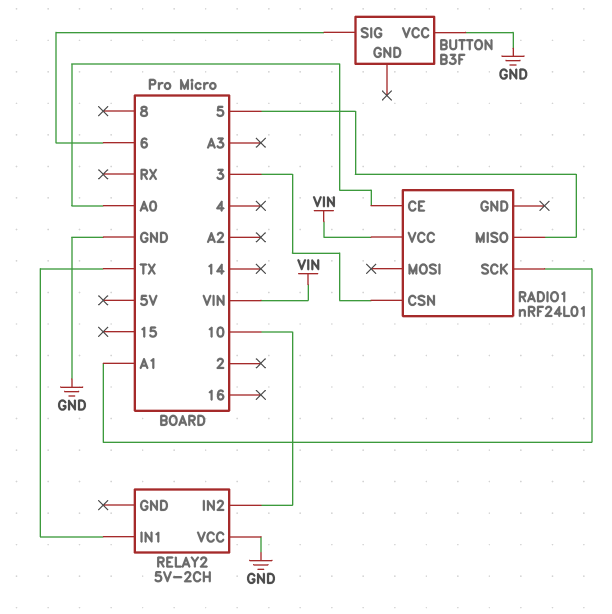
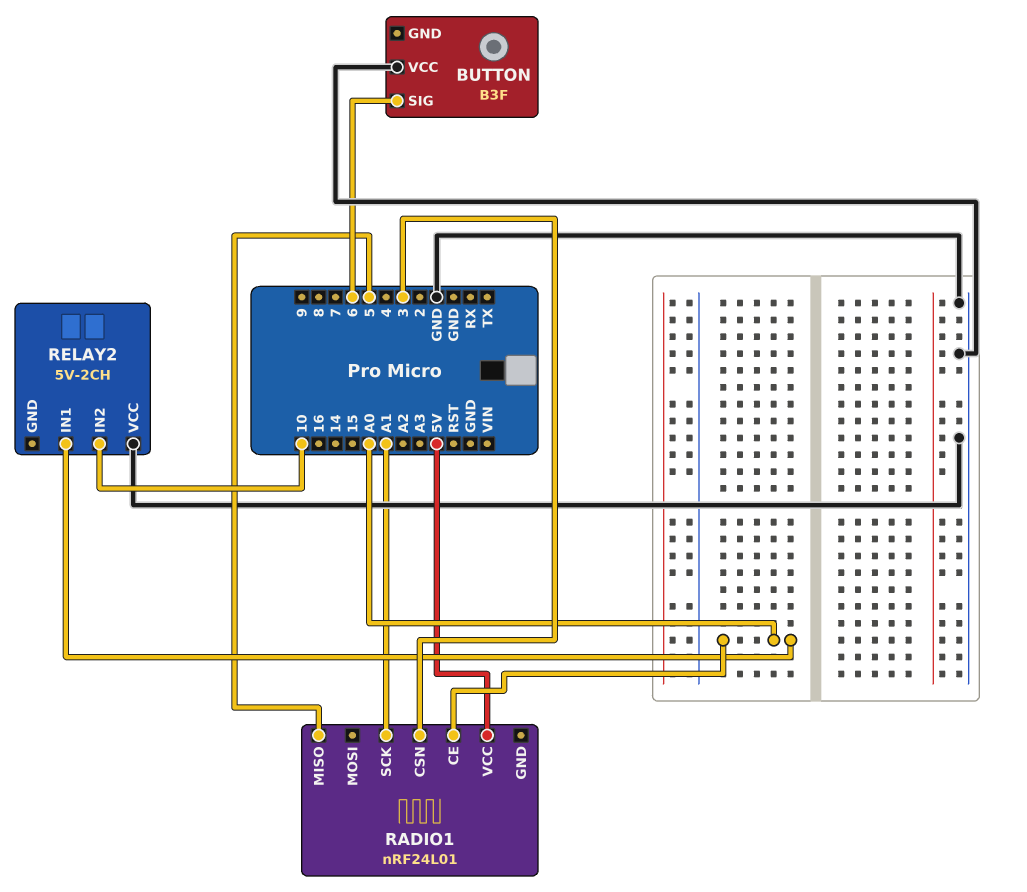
RADIO1 pin VCC: VIN -> 5V
RELAY2 pin IN1: TX -> A0

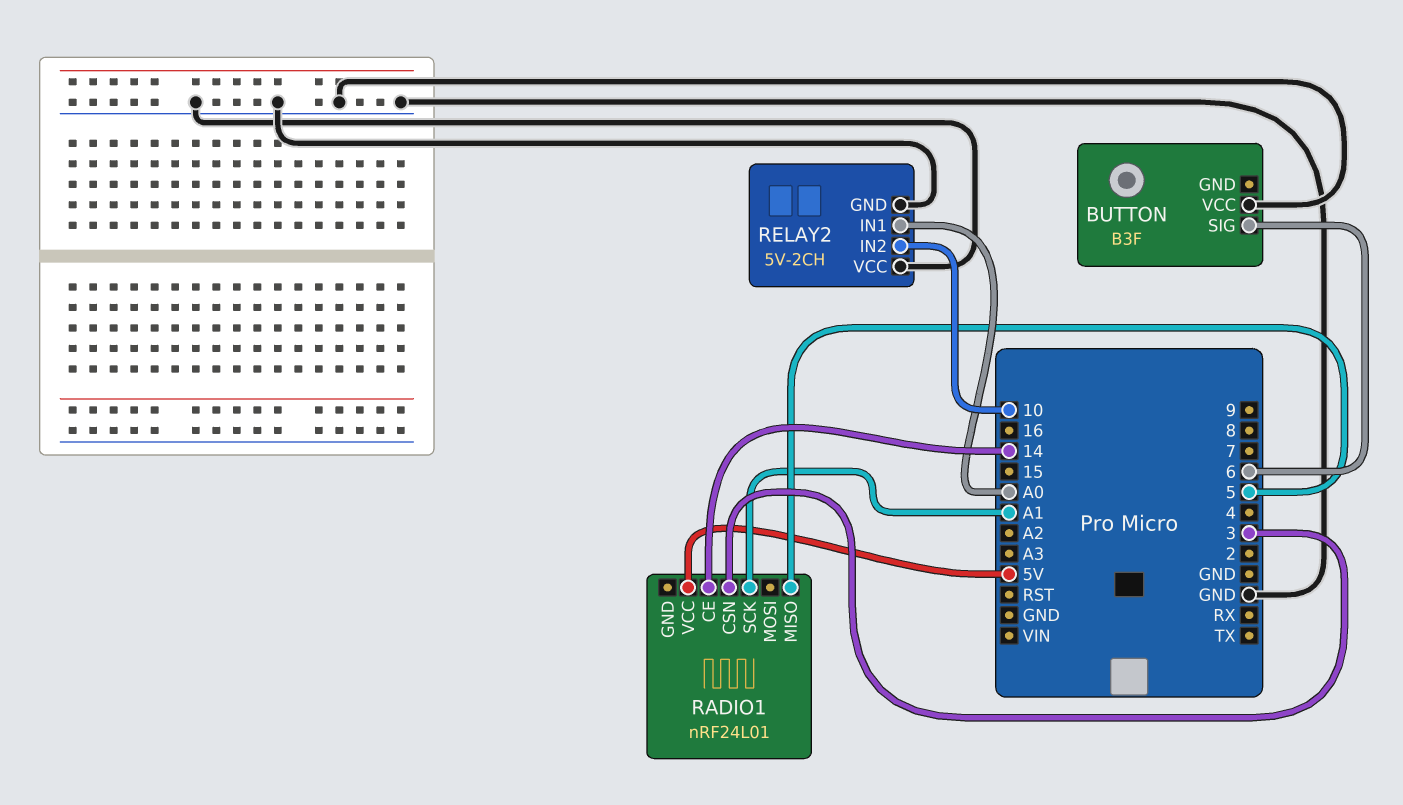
RADIO1 pin CE: A0 -> 14
RELAY2 pin GND: none -> GND

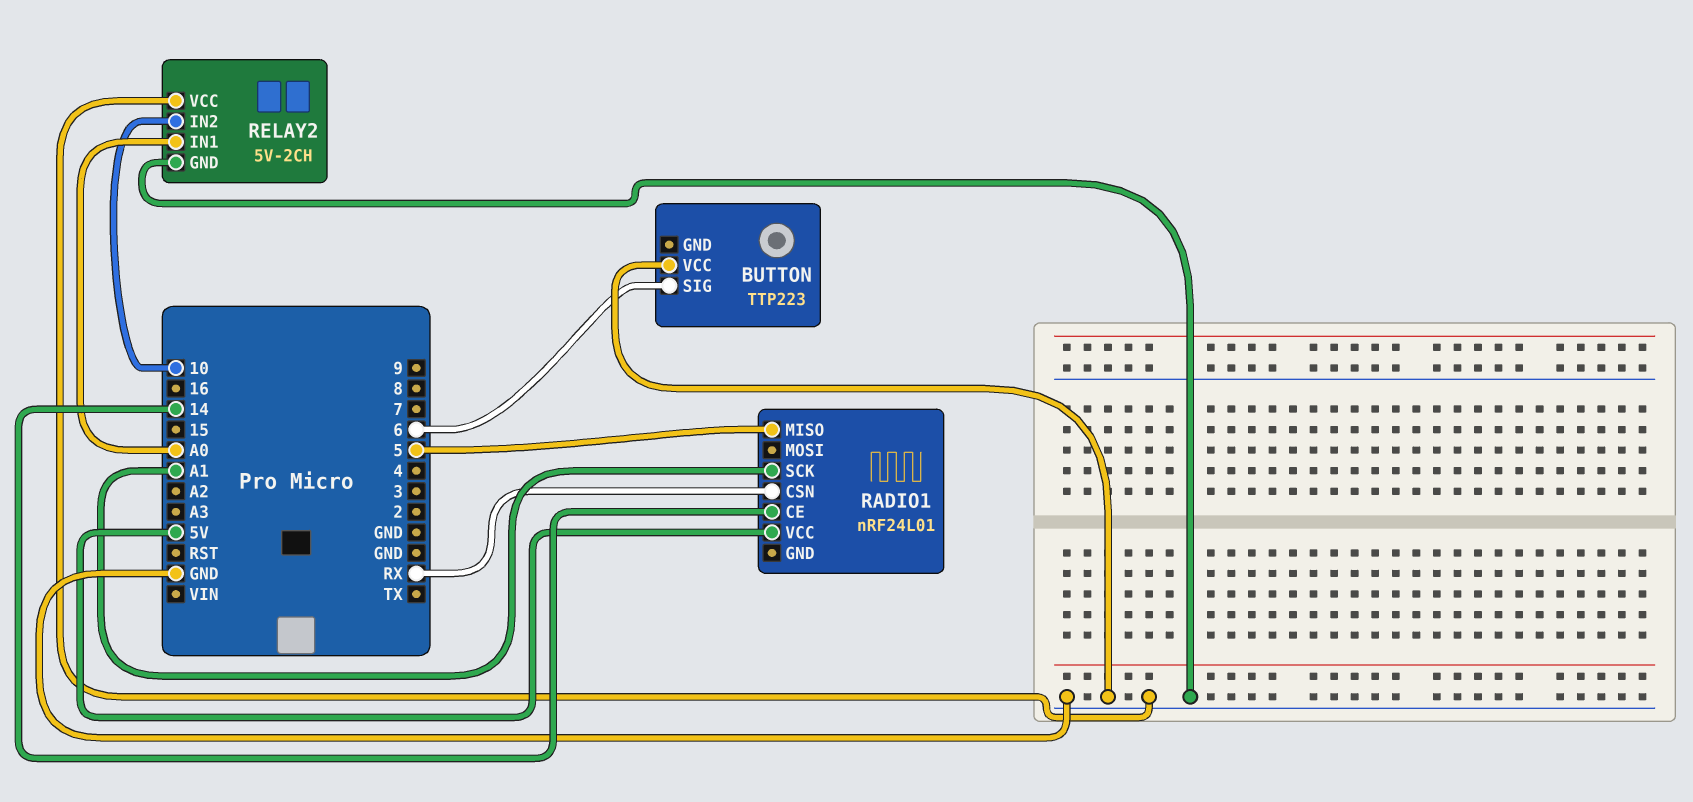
BUTTON: B3F -> TTP223
RADIO1 pin CSN: 3 -> RX

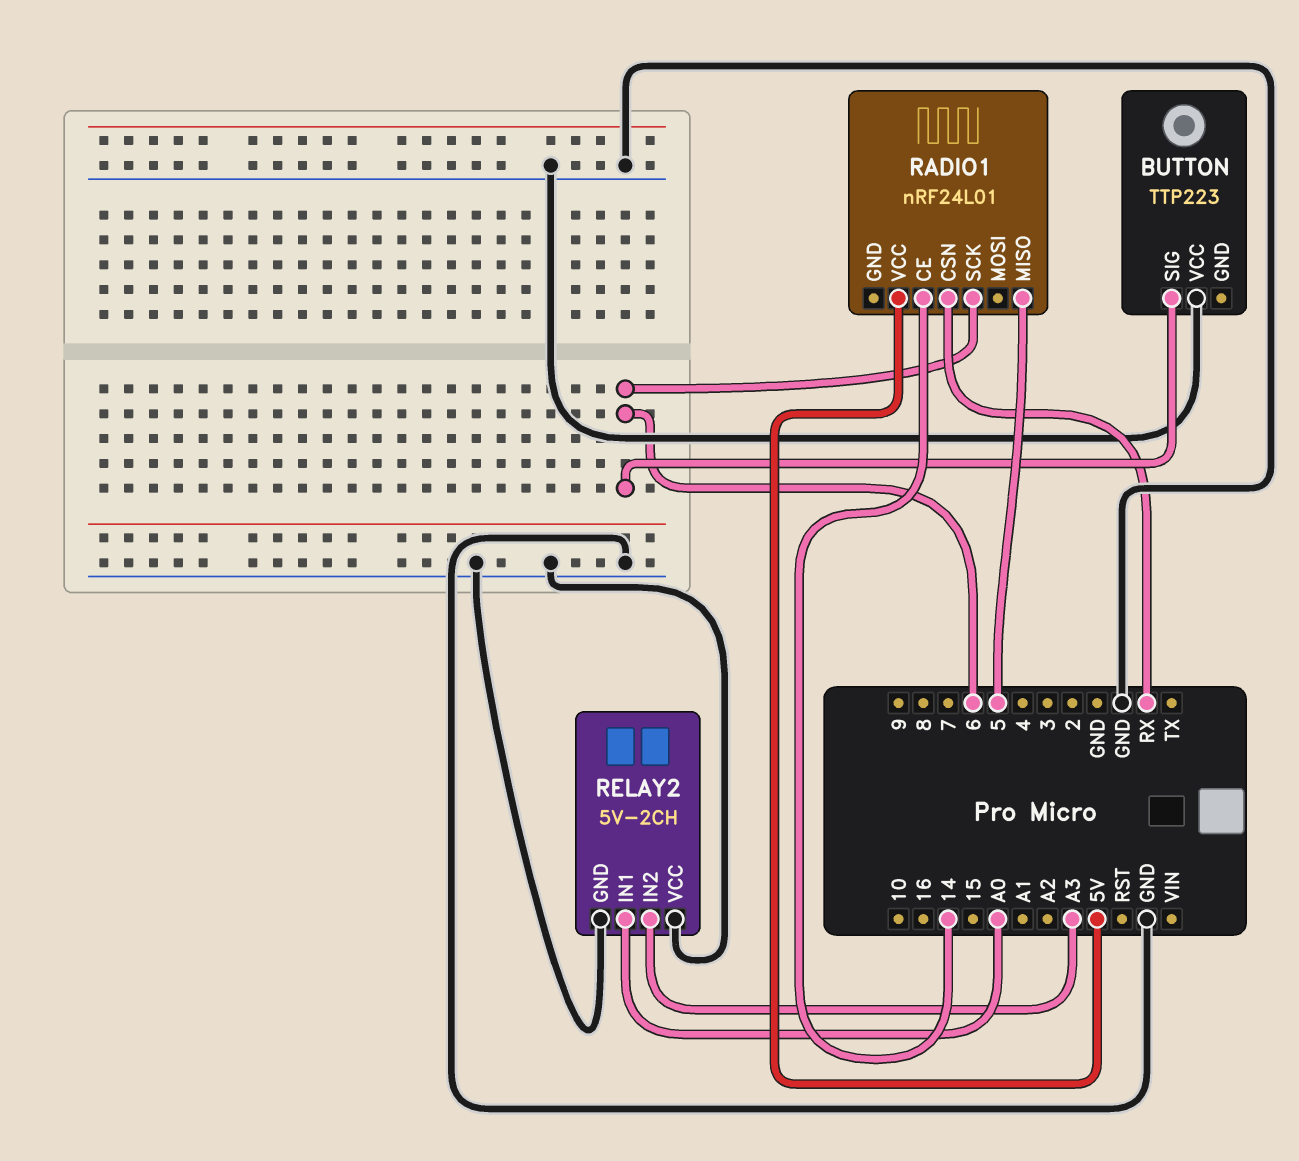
RADIO1 pin SCK: A1 -> 6
RELAY2 pin IN2: 10 -> A3

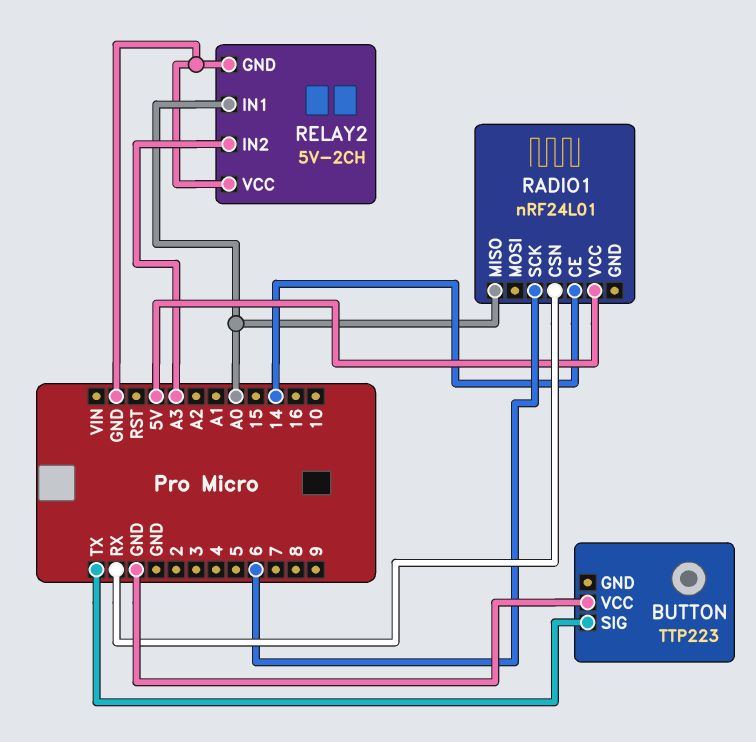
BUTTON pin SIG: 6 -> TX
RADIO1 pin MISO: 5 -> A0

